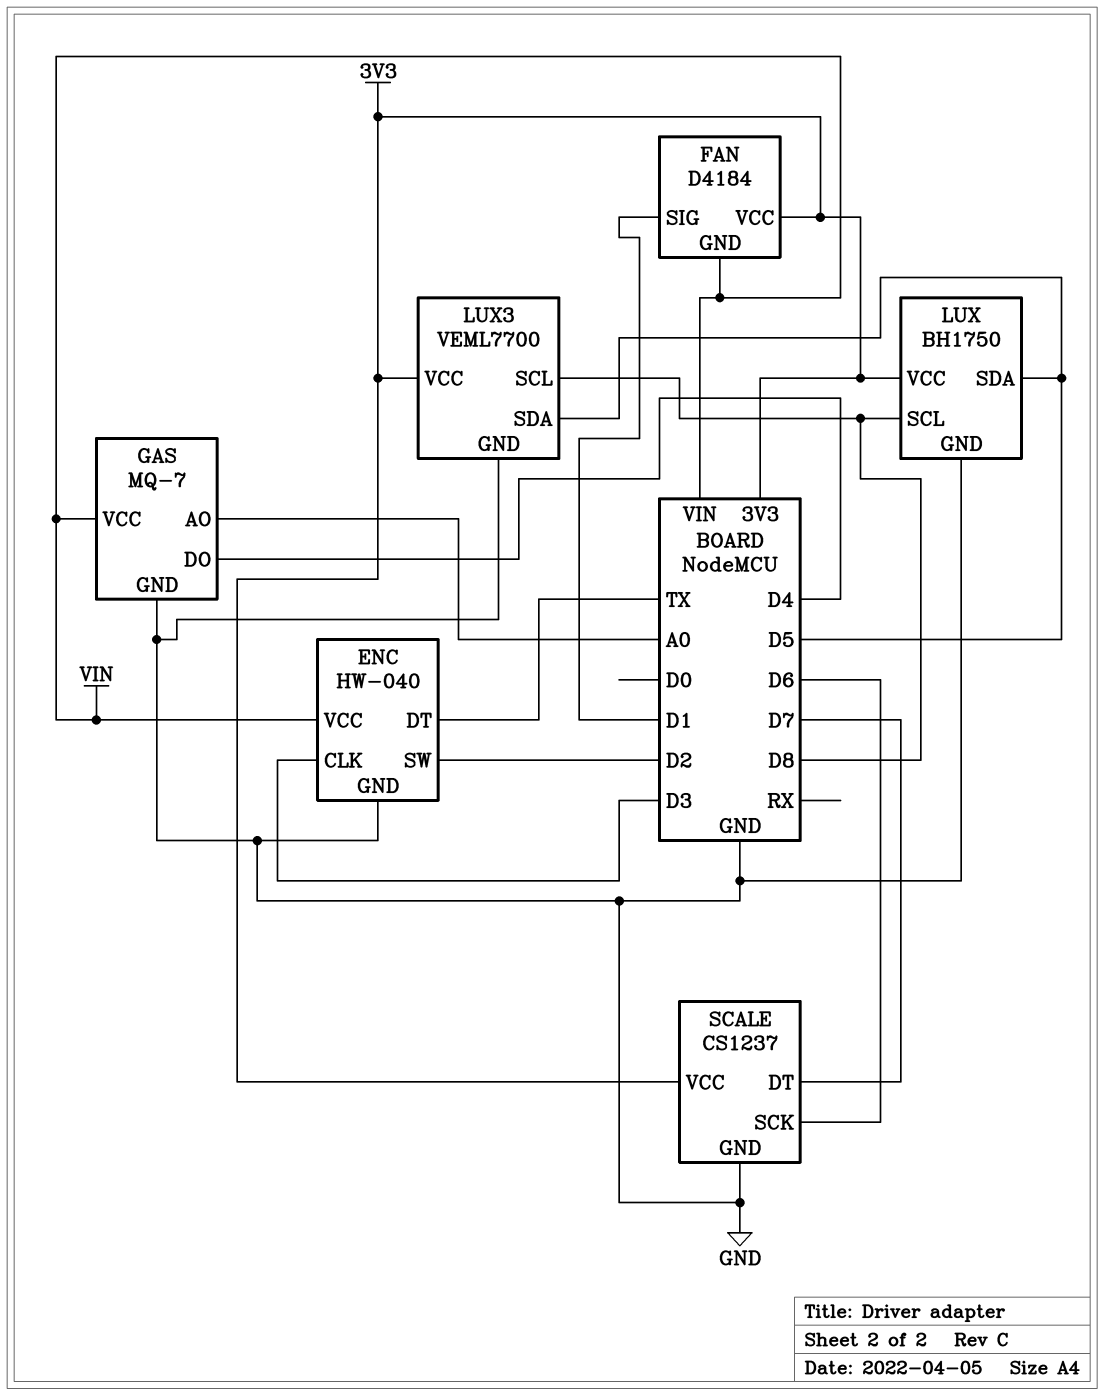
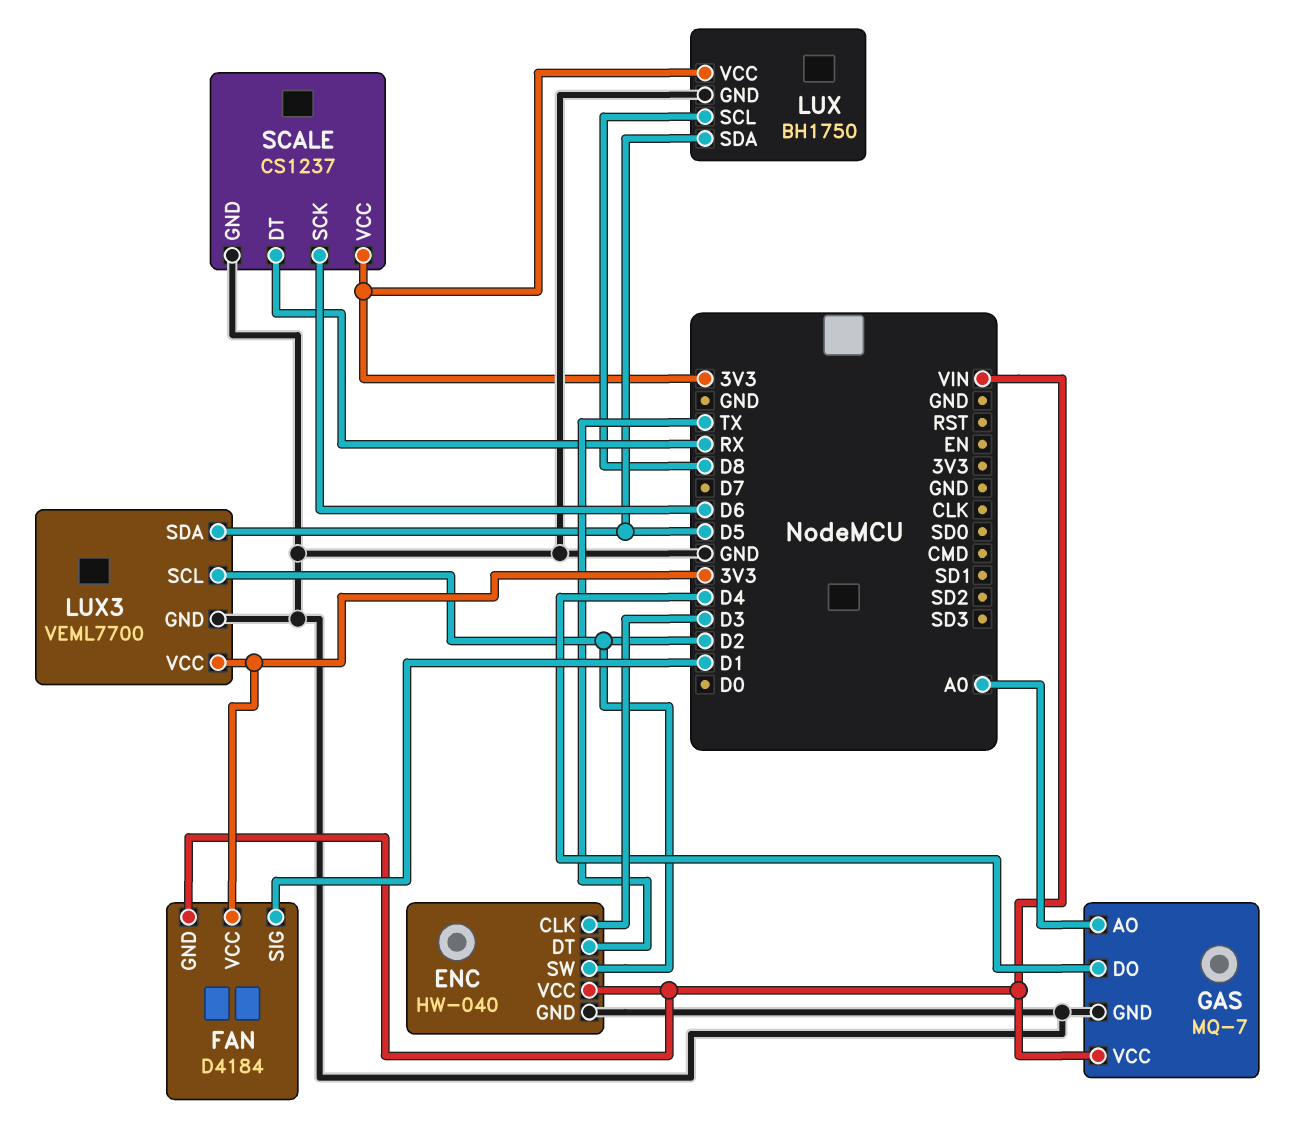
LUX3 pin SCL: D8 -> D2
SCALE pin DT: D7 -> RX

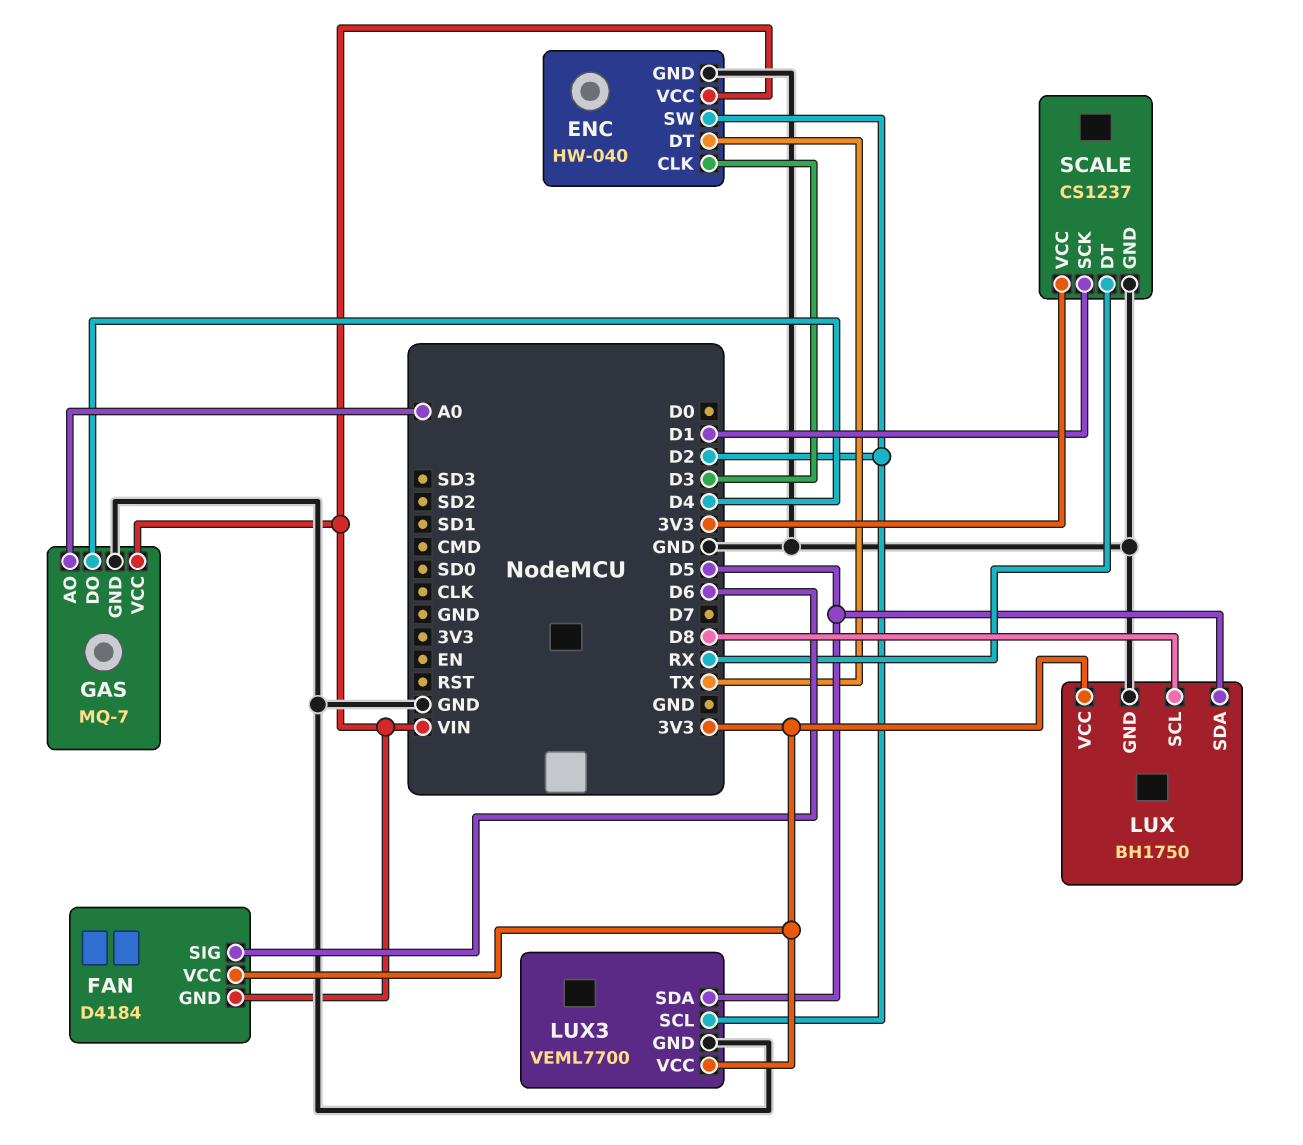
FAN pin SIG: D1 -> D6
SCALE pin SCK: D6 -> D1

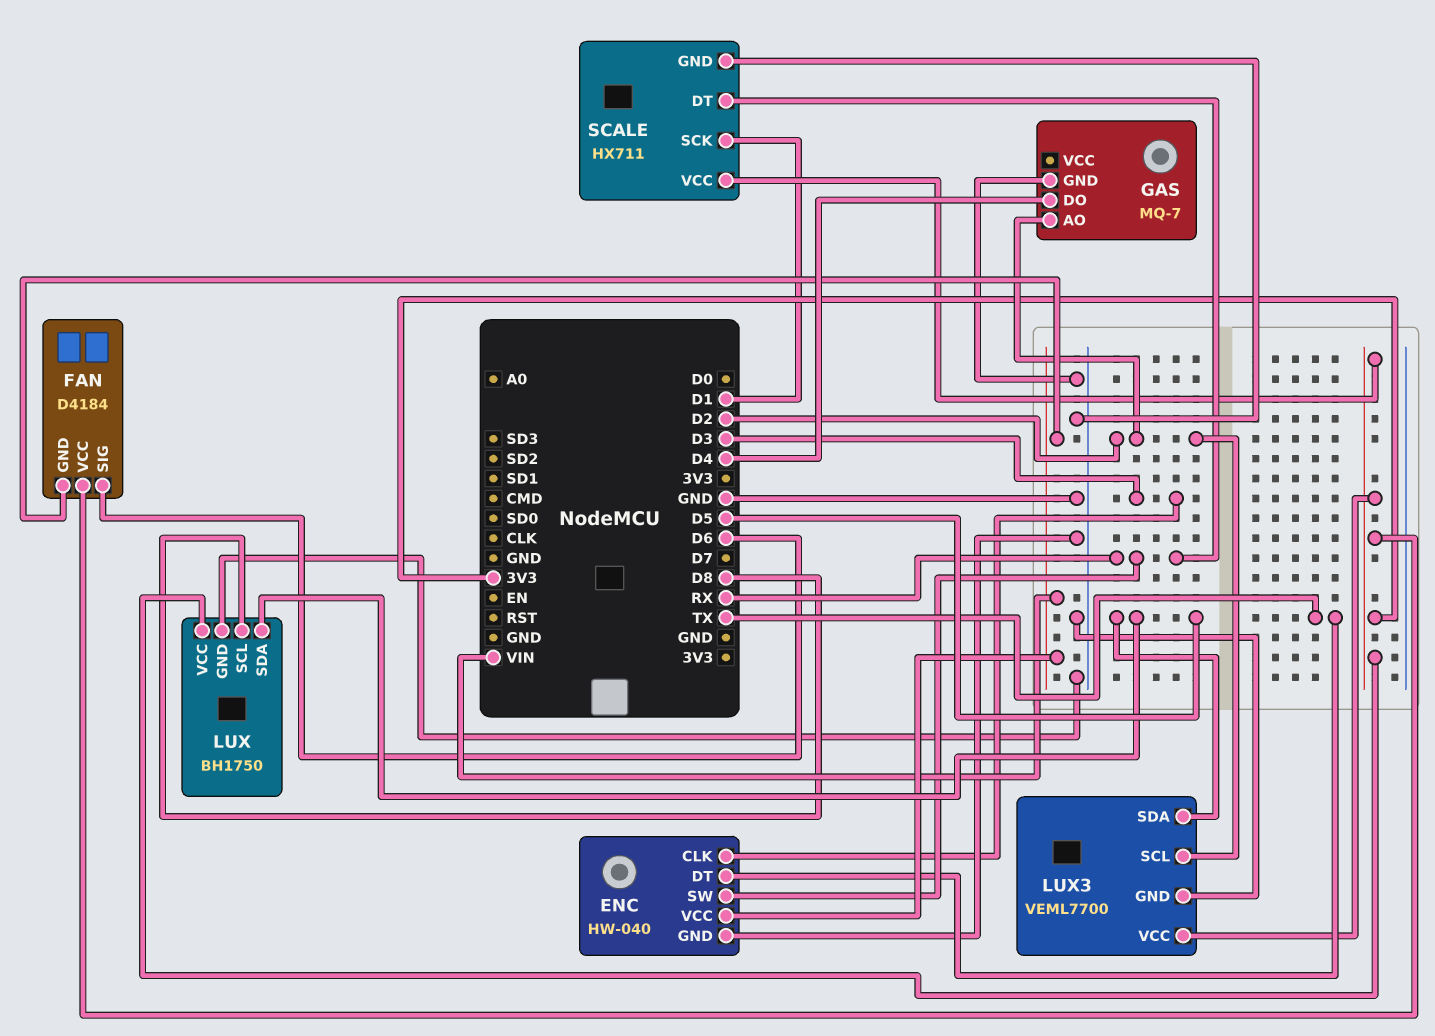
ENC pin SW: D2 -> RX
GAS pin AO: A0 -> D2
GAS pin VCC: VIN -> none
SCALE: CS1237 -> HX711

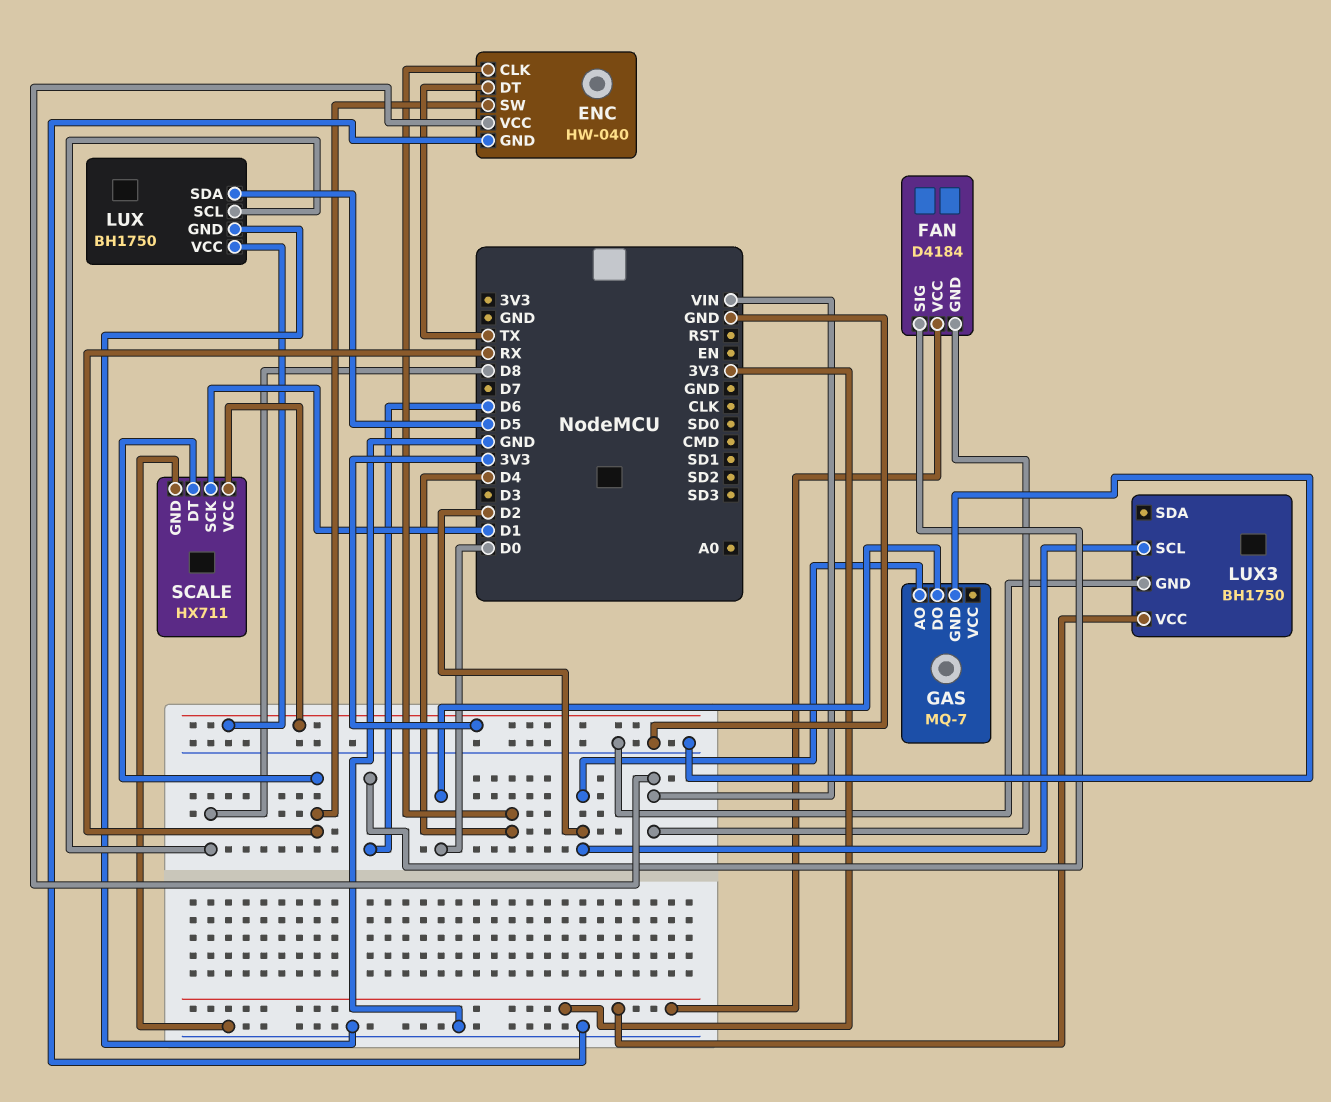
ENC pin CLK: D3 -> D4
GAS pin DO: D4 -> D0
LUX3: VEML7700 -> BH1750
LUX3 pin SDA: D5 -> none

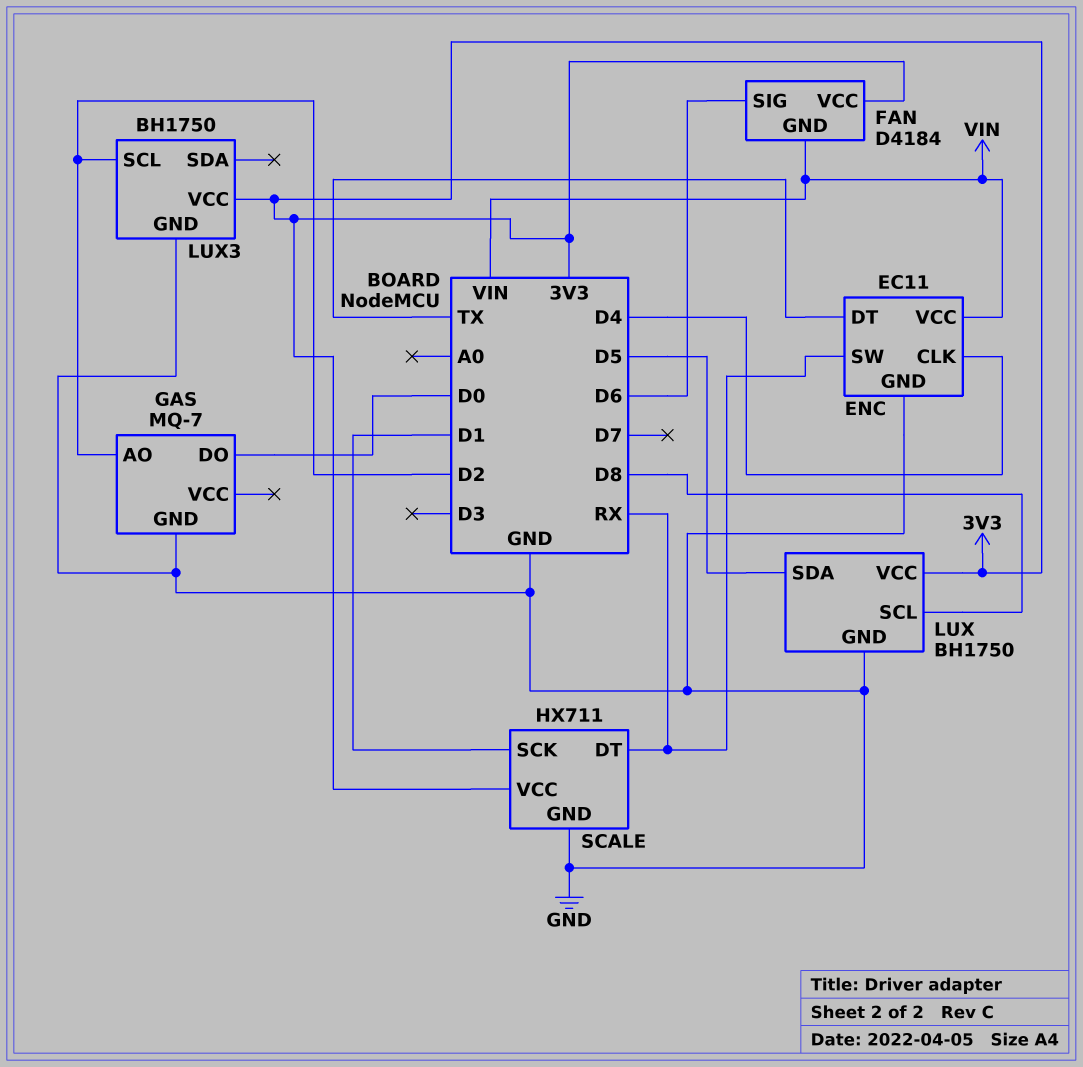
ENC: HW-040 -> EC11

